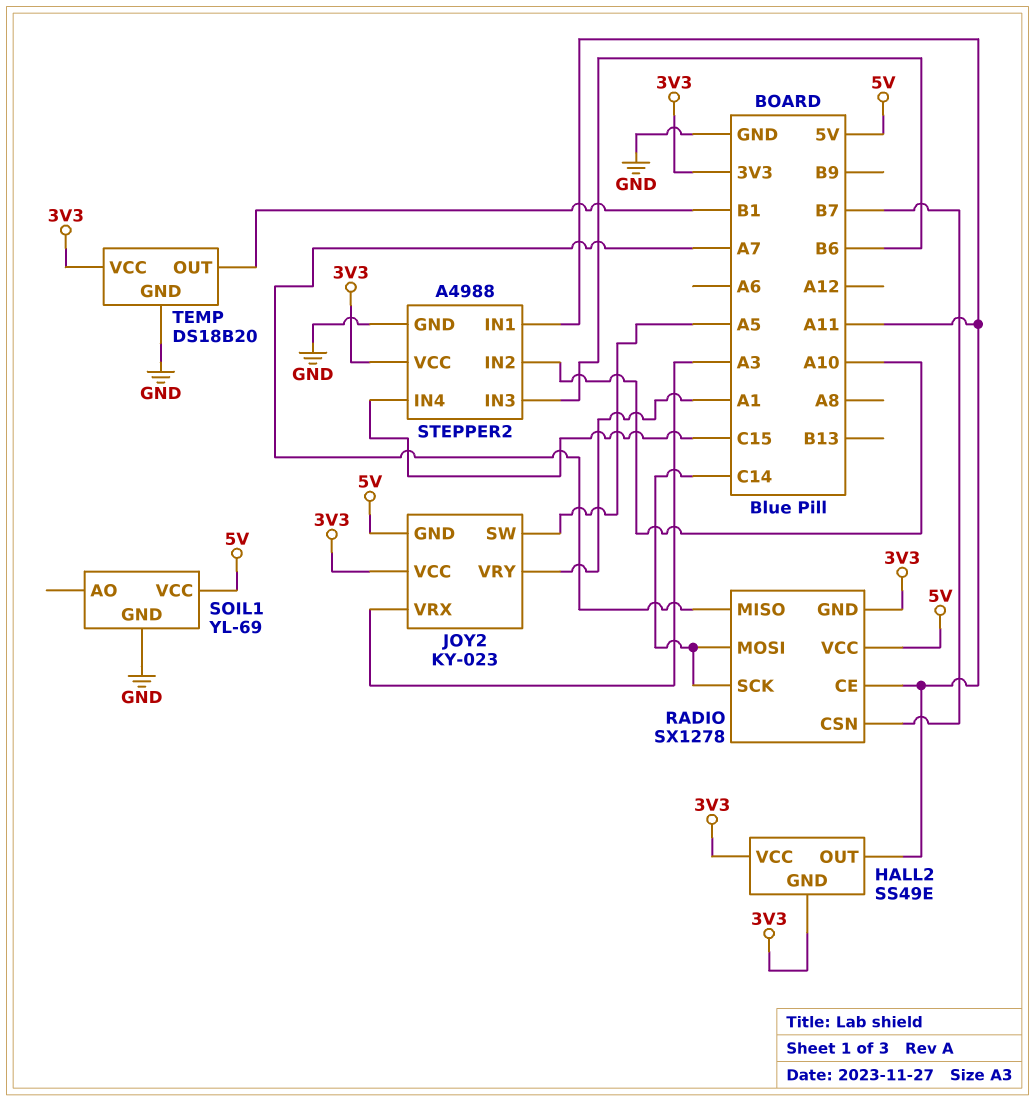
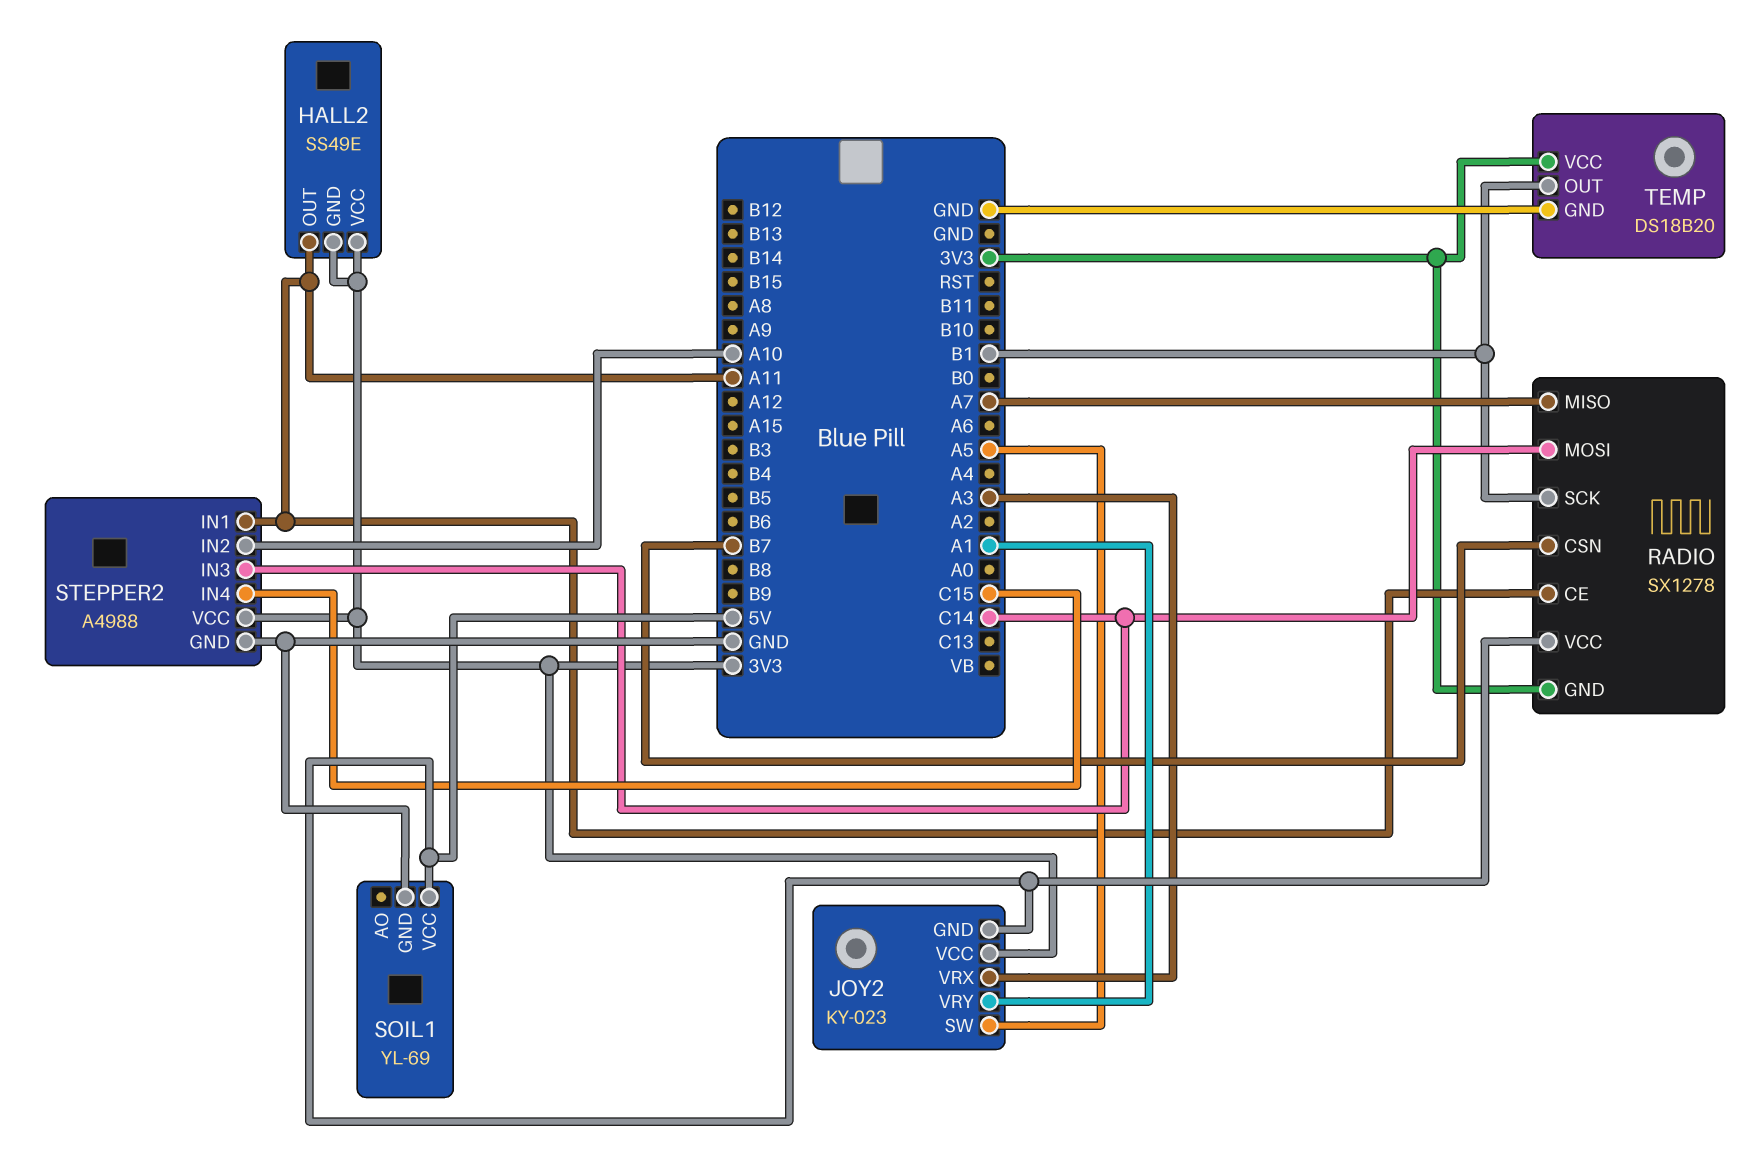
RADIO pin SCK: C14 -> B1
STEPPER2 pin IN3: B6 -> C14

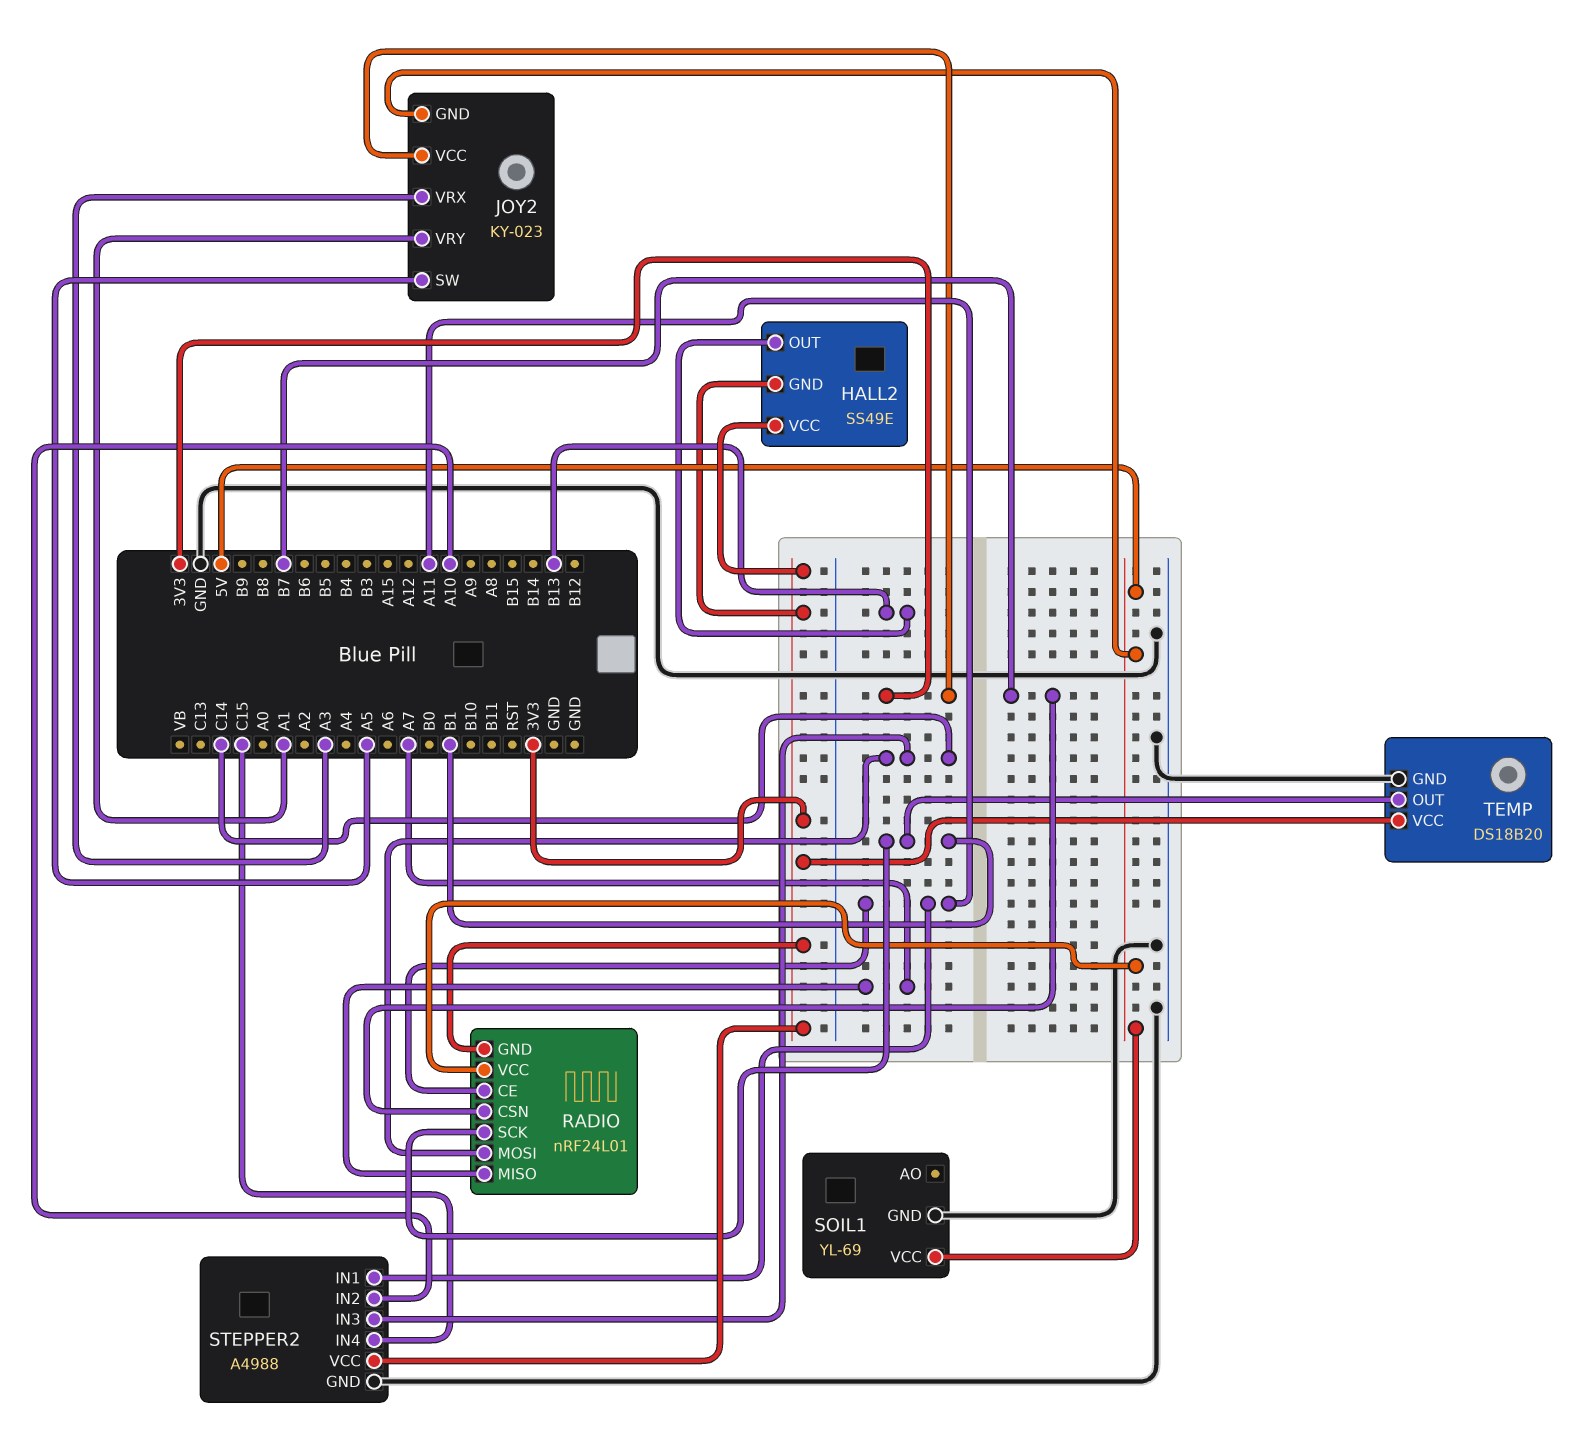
HALL2 pin OUT: A11 -> B13
RADIO: SX1278 -> nRF24L01

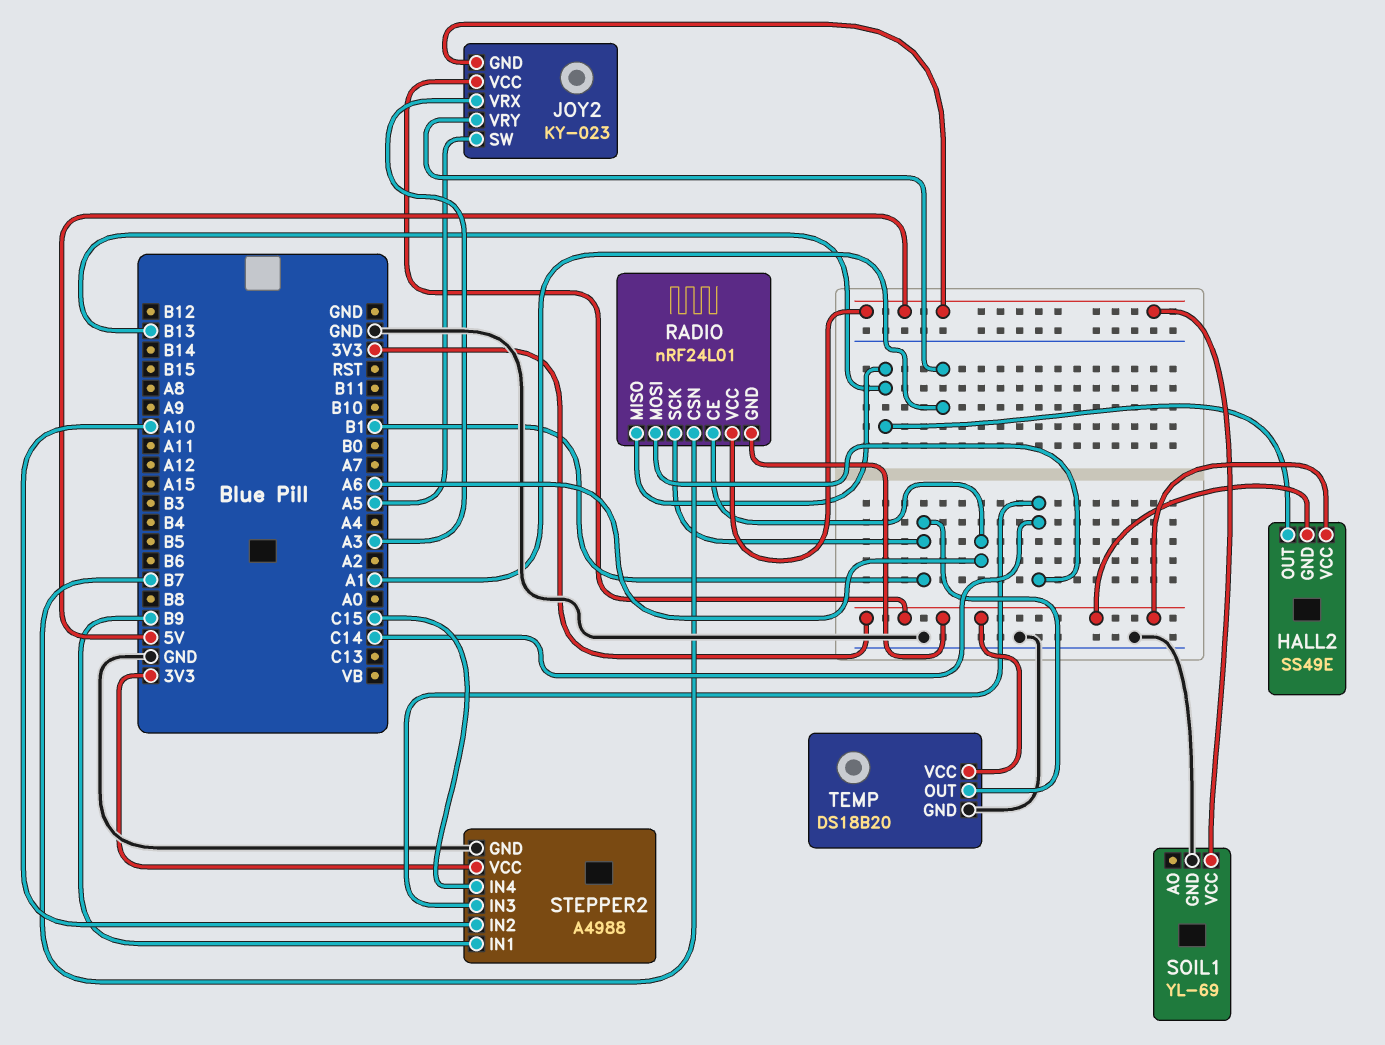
RADIO pin CE: A11 -> A6
RADIO pin MISO: A7 -> B13
STEPPER2 pin IN1: A11 -> B9

